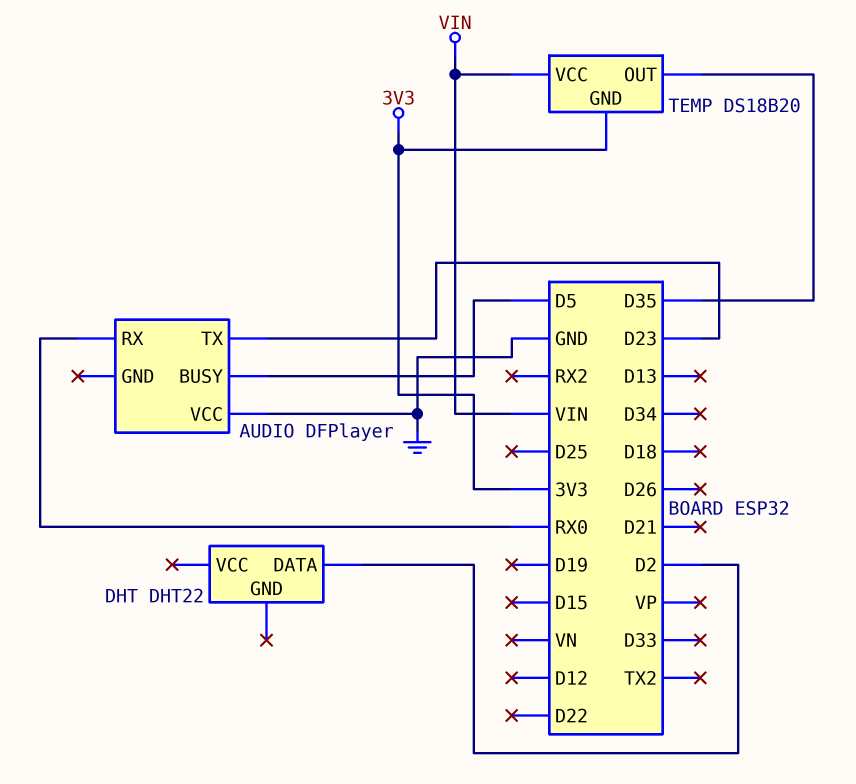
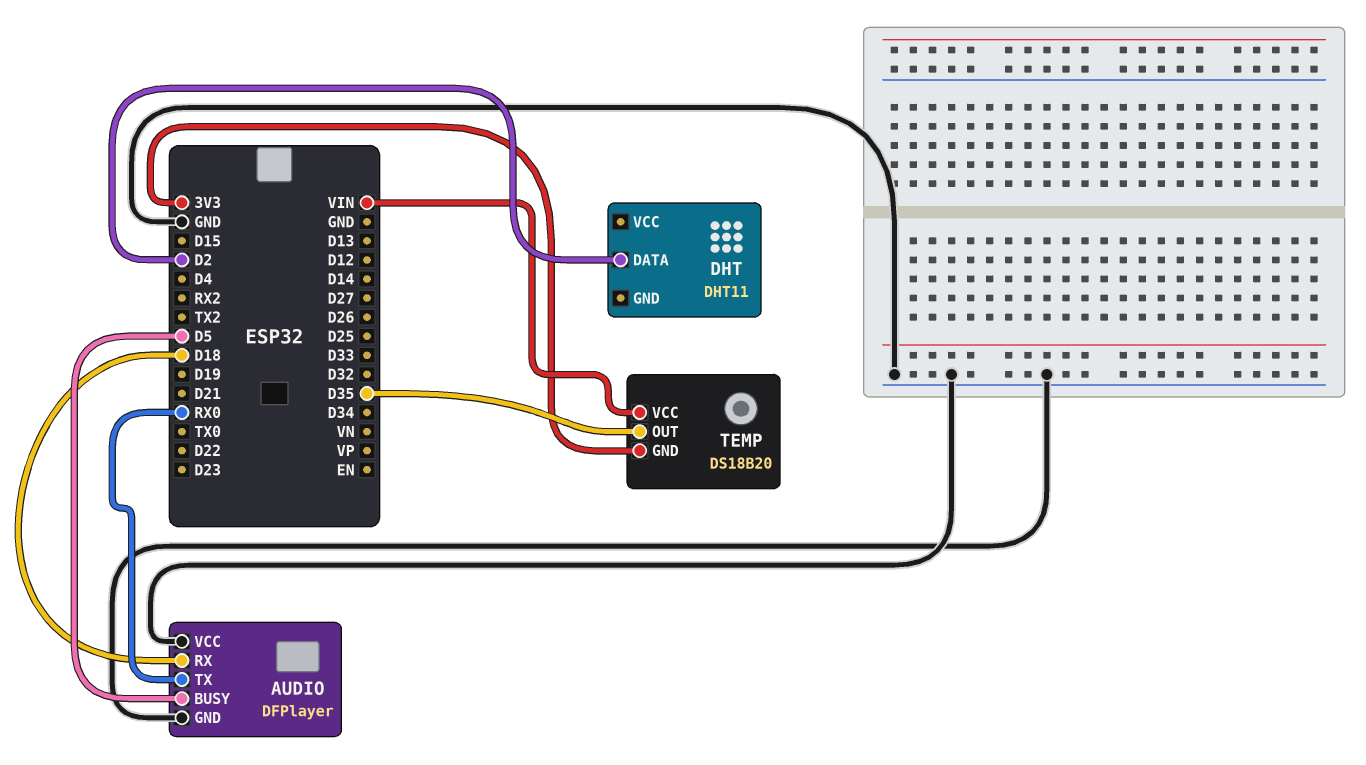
AUDIO pin GND: none -> GND
AUDIO pin RX: RX0 -> D18
AUDIO pin TX: D23 -> RX0
DHT: DHT22 -> DHT11

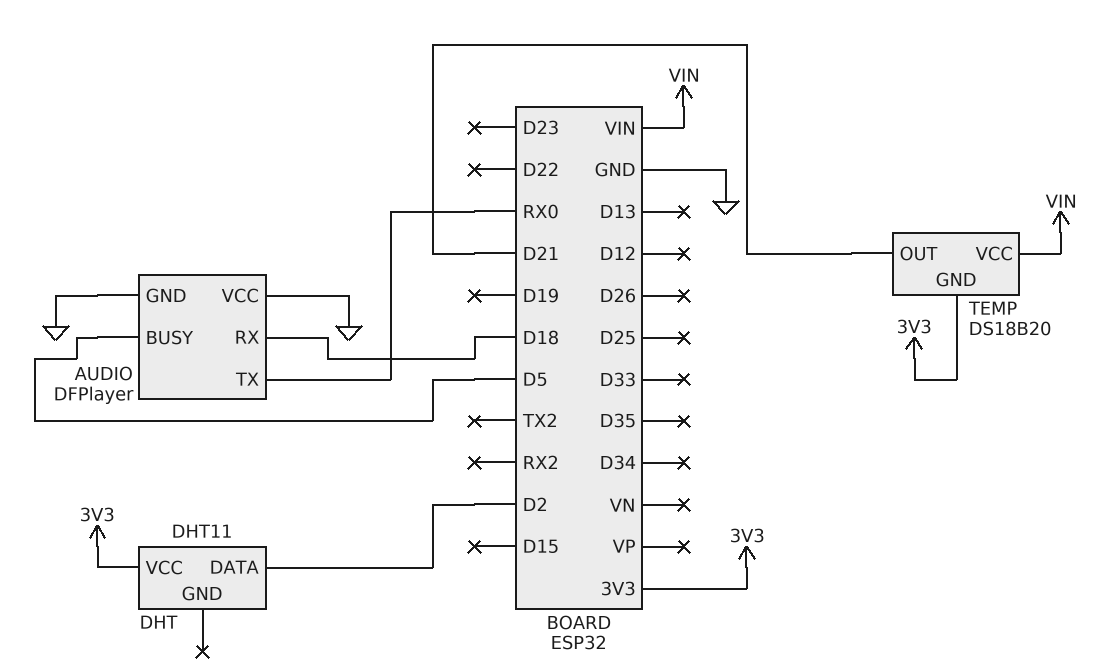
DHT pin VCC: none -> 3V3
TEMP pin OUT: D35 -> D21

